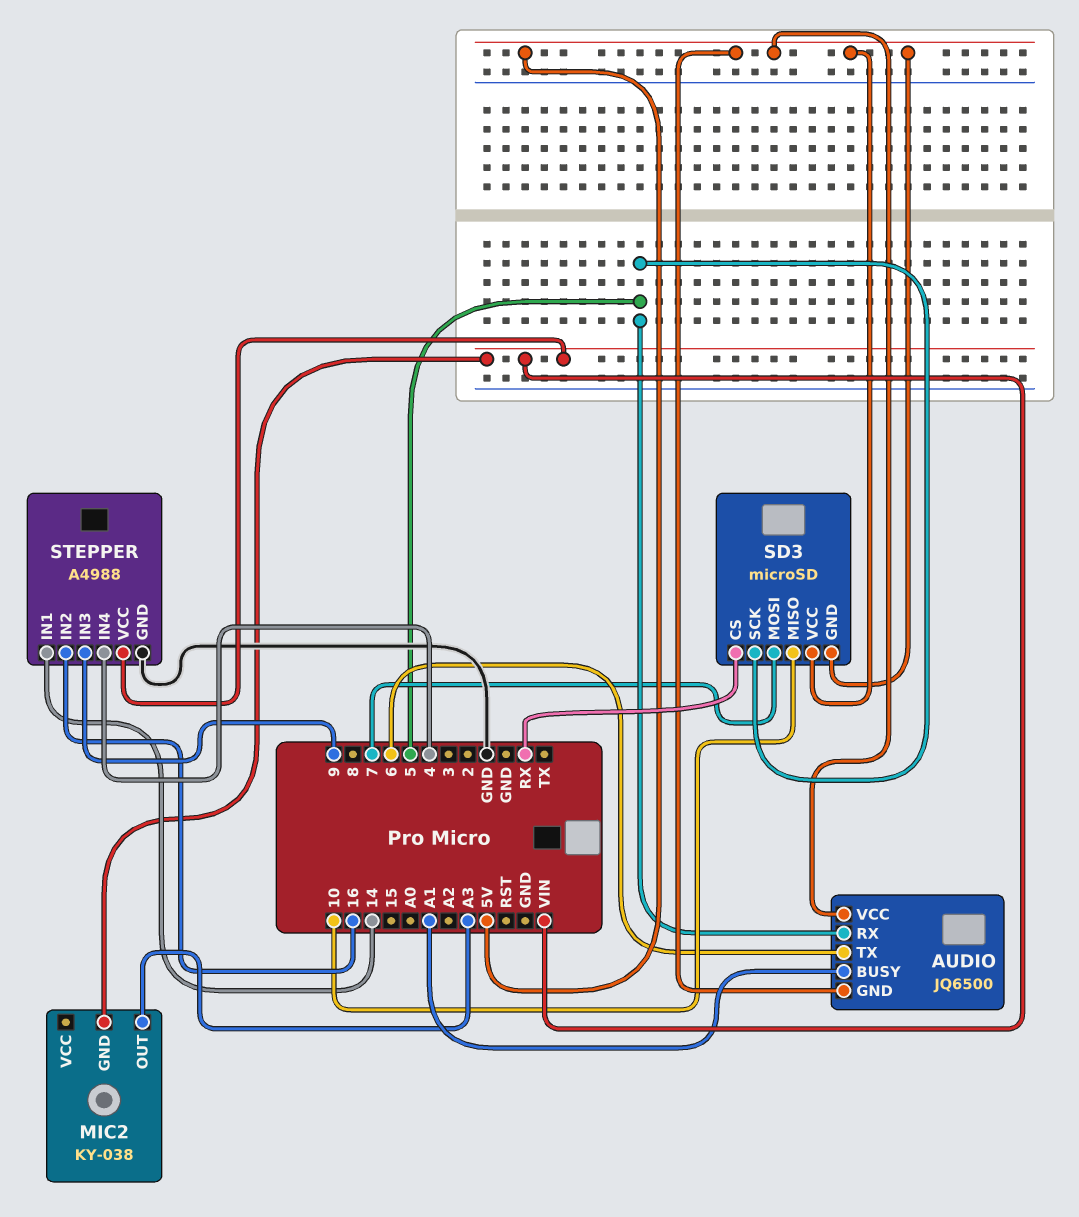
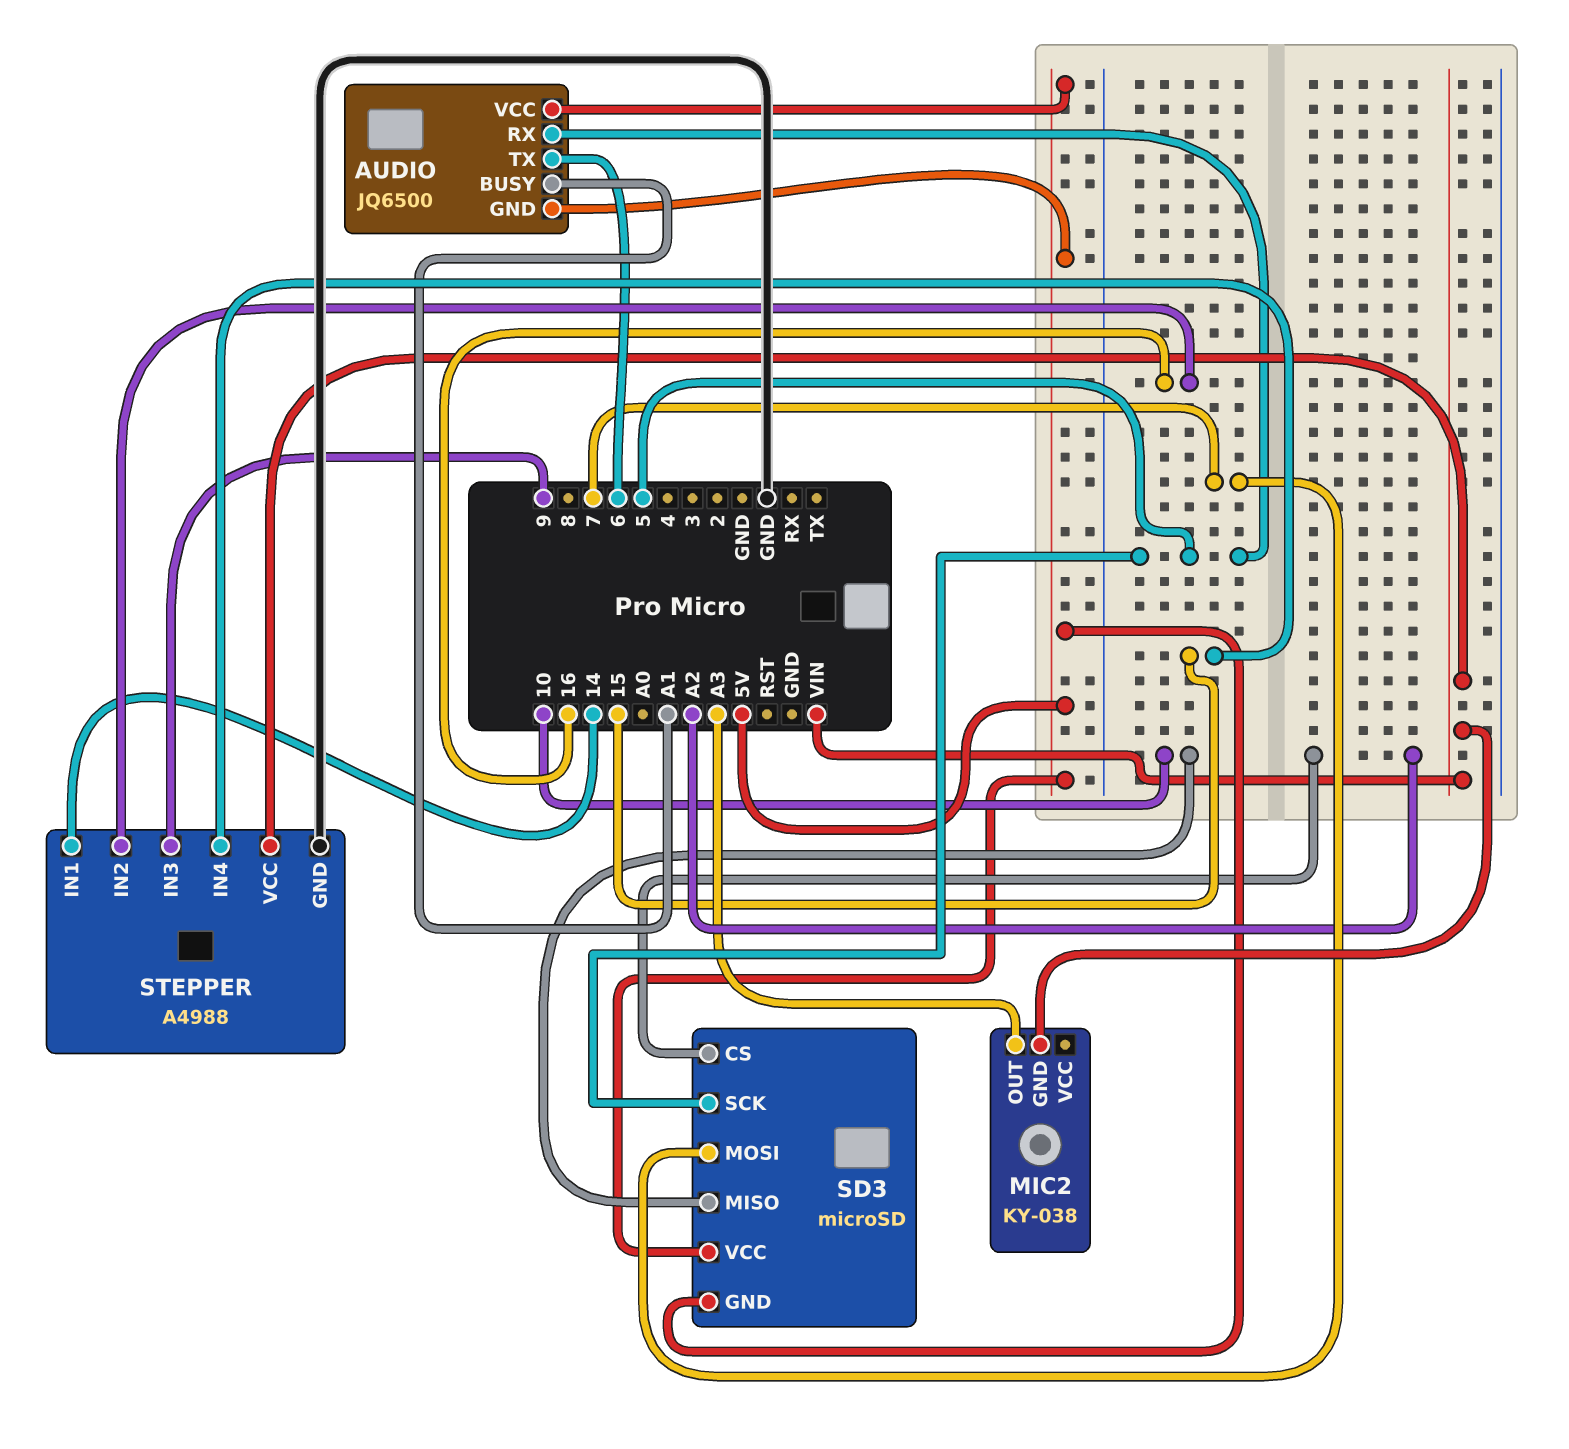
SD3 pin CS: RX -> A2
STEPPER pin IN4: 4 -> 15

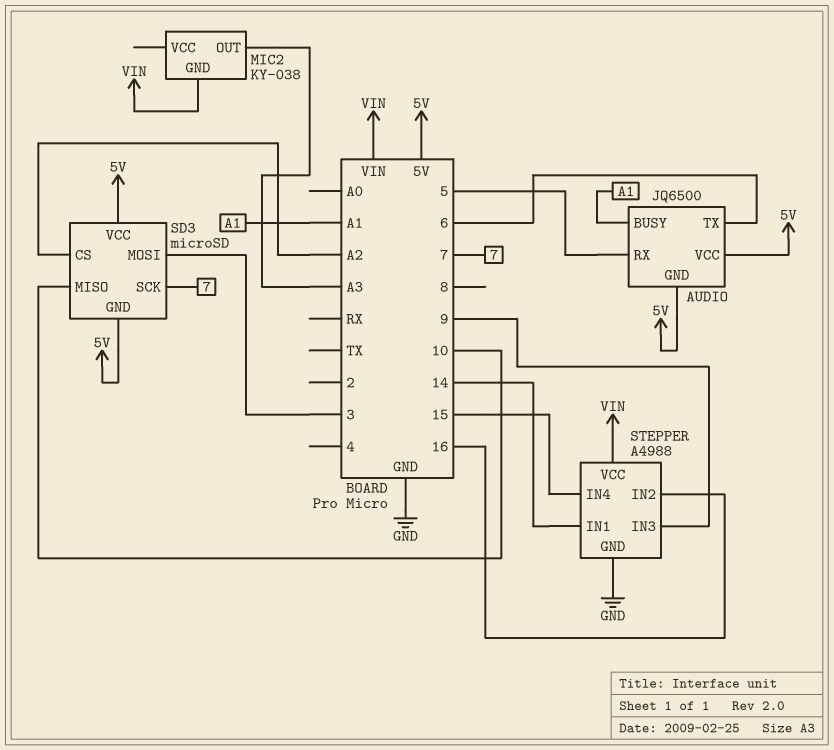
SD3 pin MOSI: 7 -> 3
SD3 pin SCK: 5 -> 7

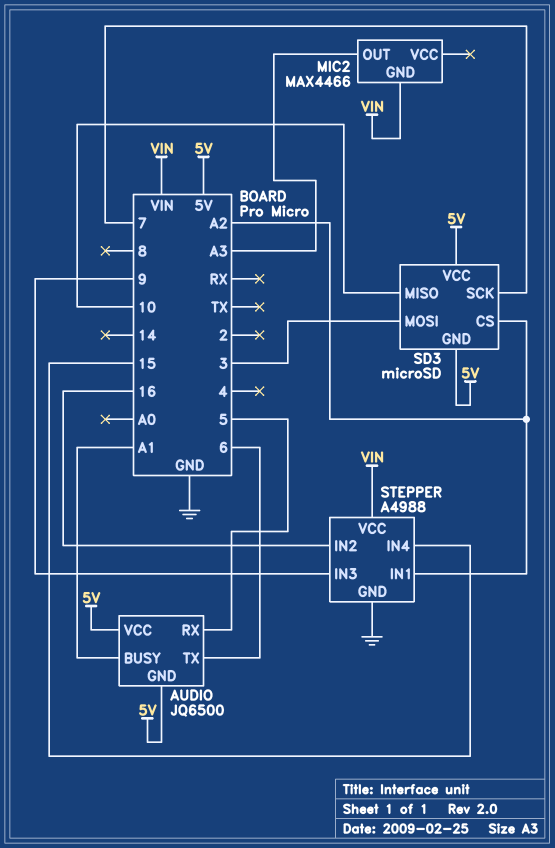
MIC2: KY-038 -> MAX4466
STEPPER pin IN1: 14 -> A2

